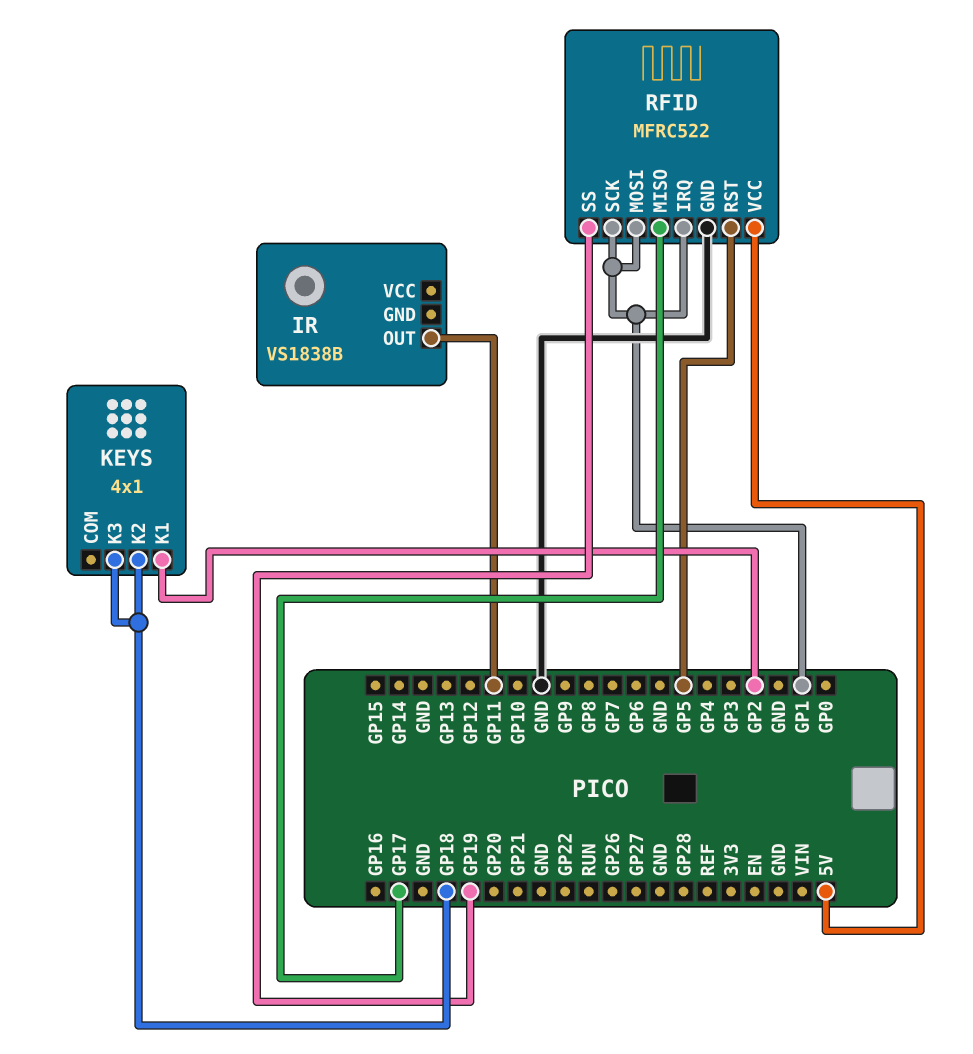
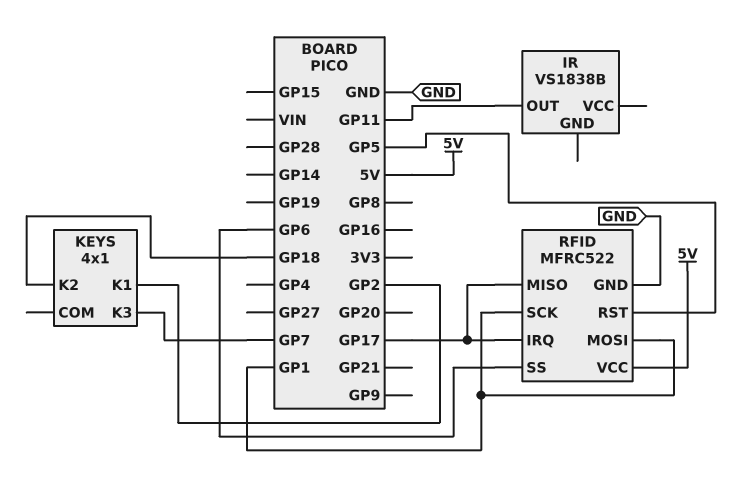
KEYS pin K3: GP18 -> GP7
RFID pin IRQ: GP1 -> GP17
RFID pin SS: GP19 -> GP6

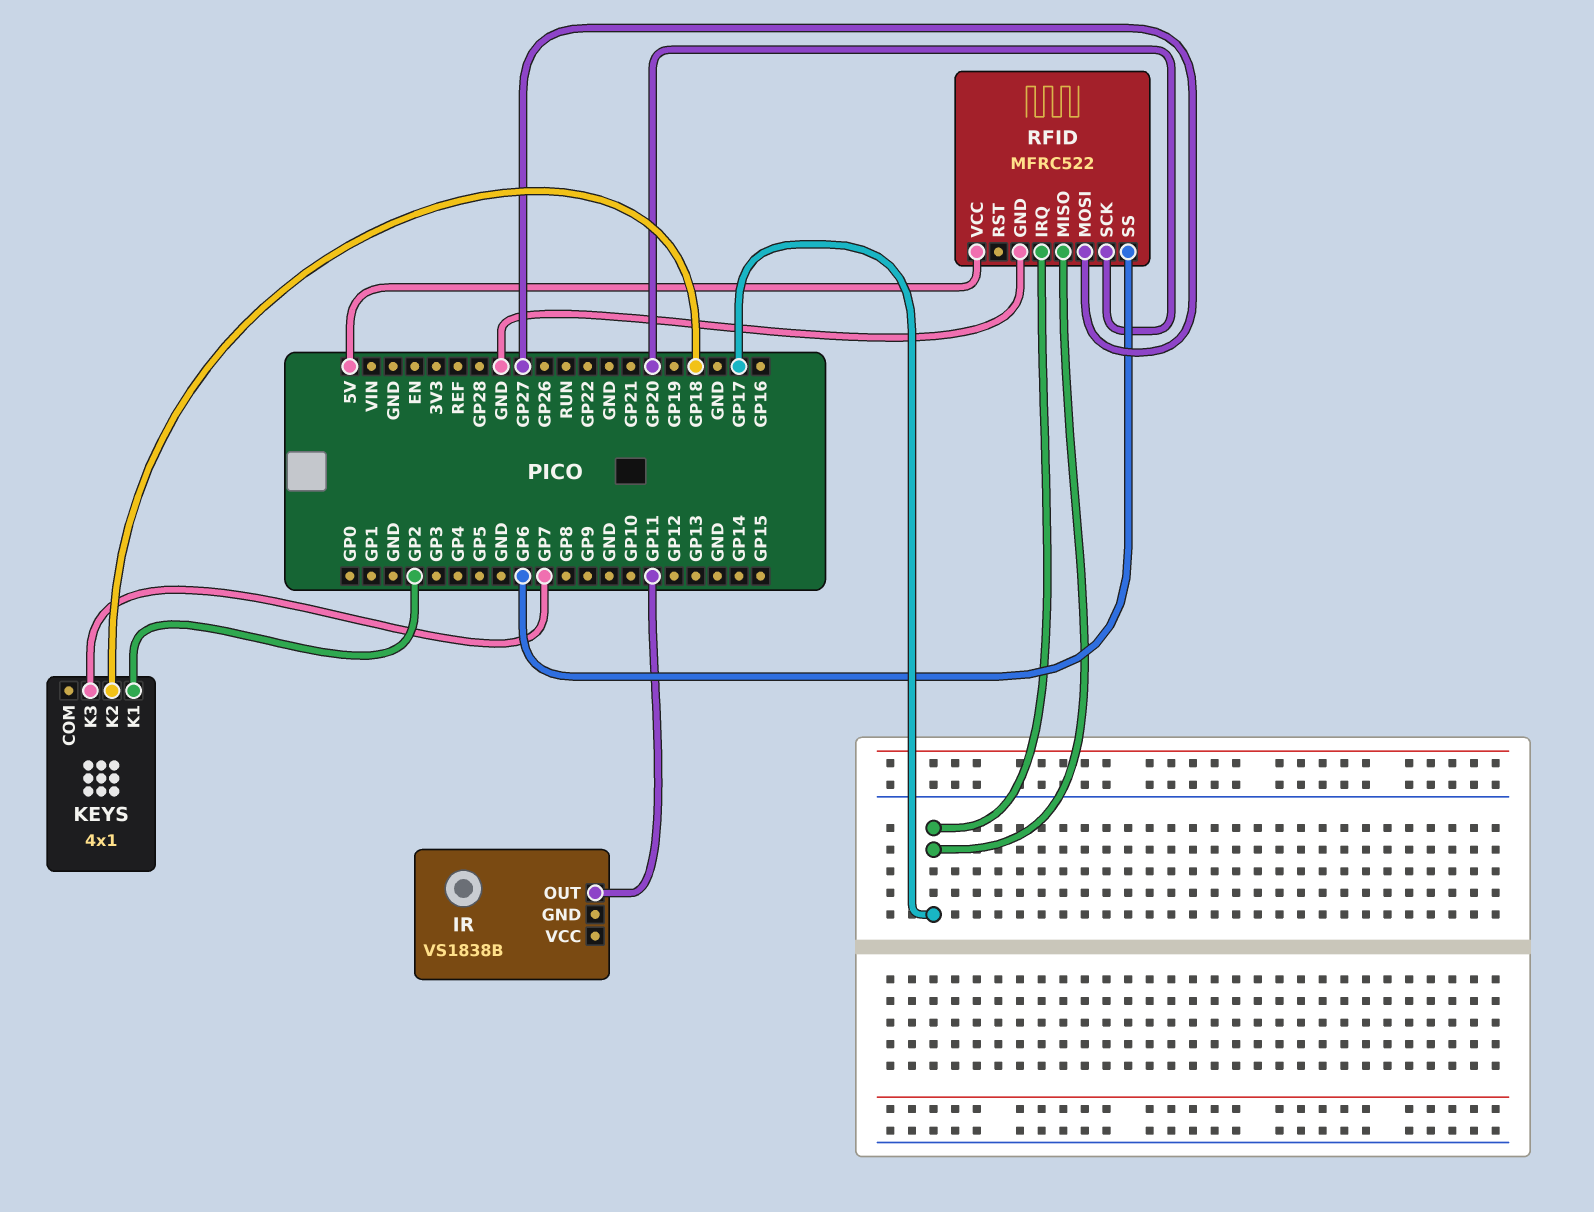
RFID pin MOSI: GP1 -> GP27
RFID pin RST: GP5 -> none
RFID pin SCK: GP1 -> GP20

